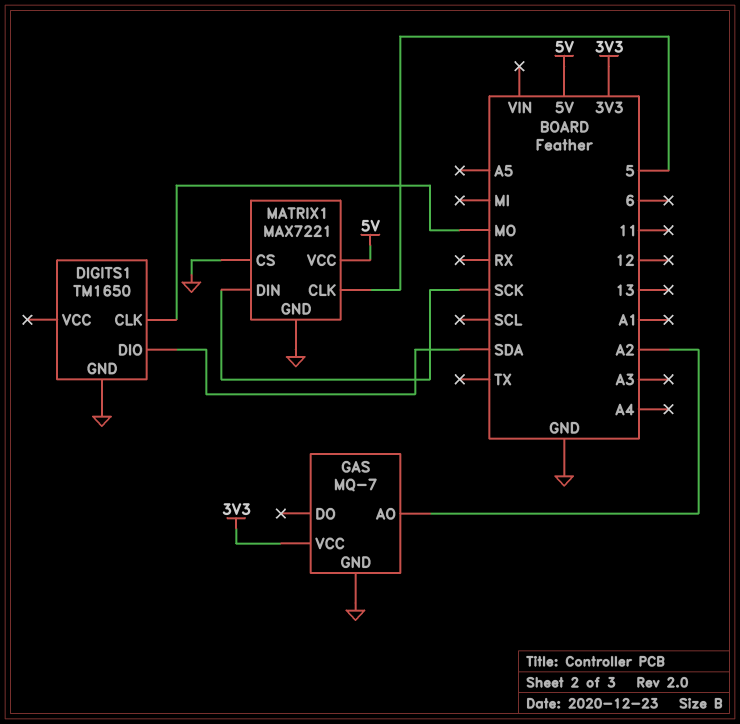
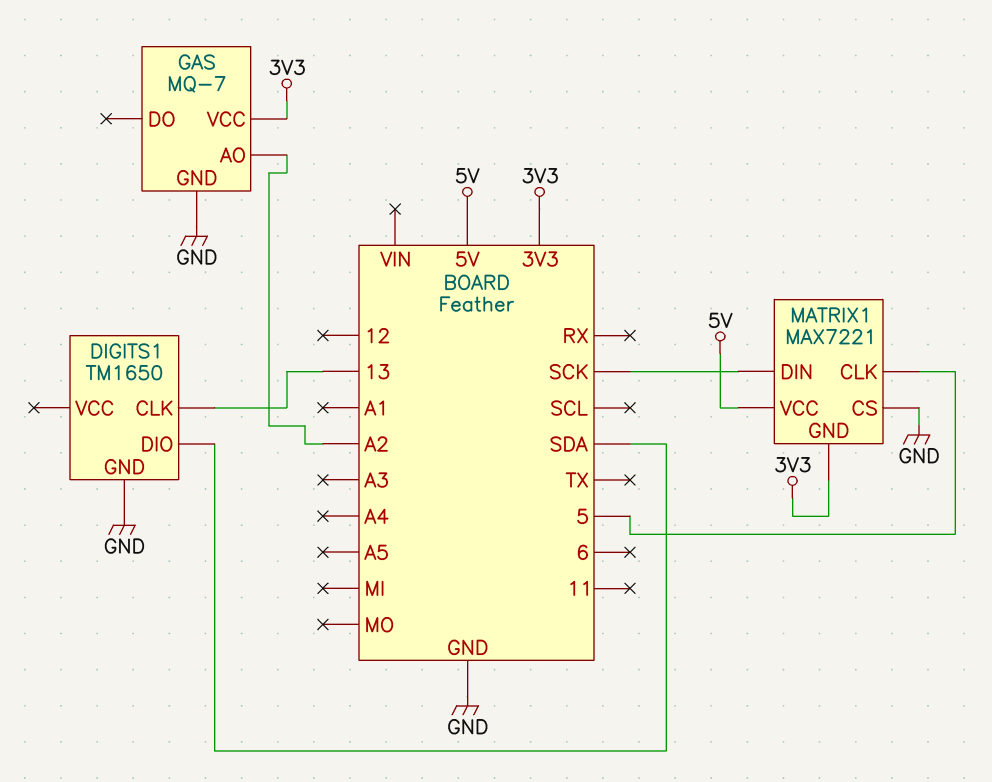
DIGITS1 pin CLK: MO -> 13
MATRIX1 pin GND: GND -> 3V3

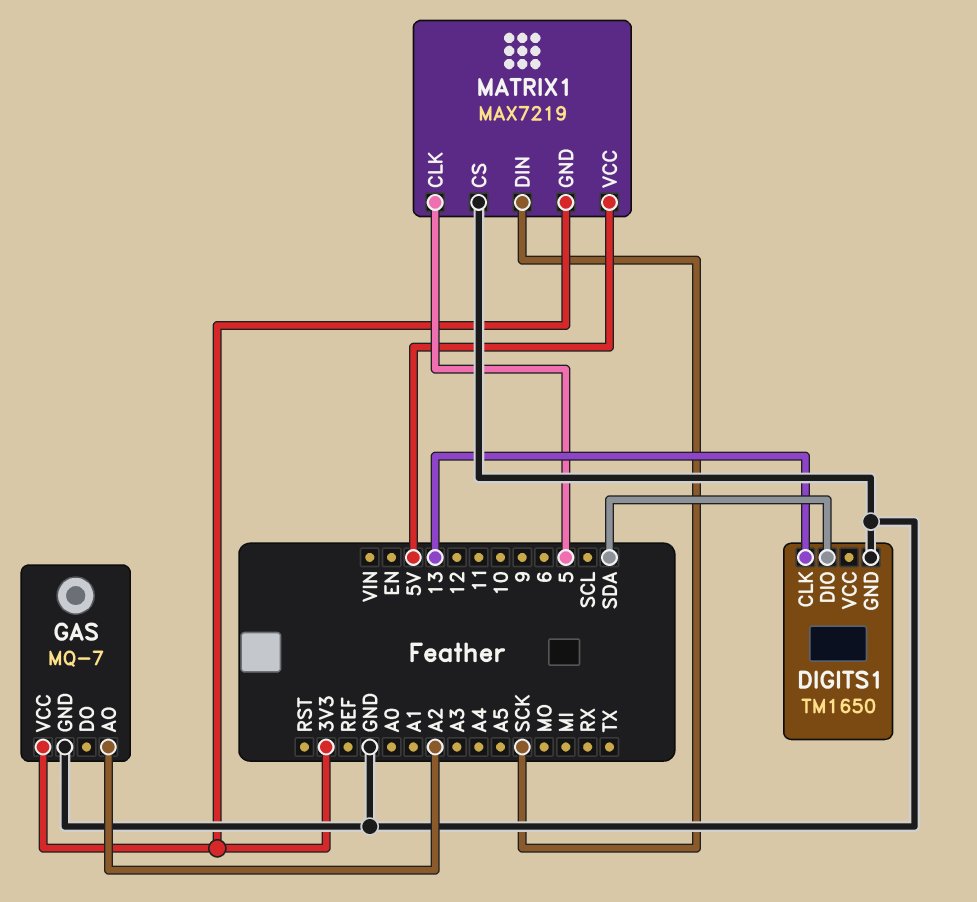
MATRIX1: MAX7221 -> MAX7219

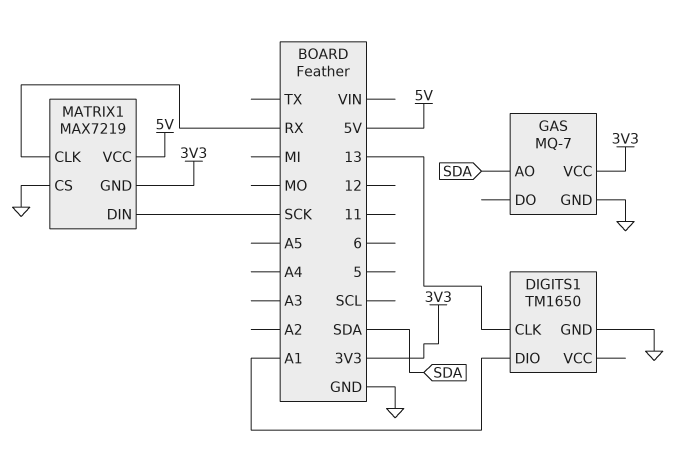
DIGITS1 pin DIO: SDA -> A1
GAS pin AO: A2 -> SDA
MATRIX1 pin CLK: 5 -> RX

